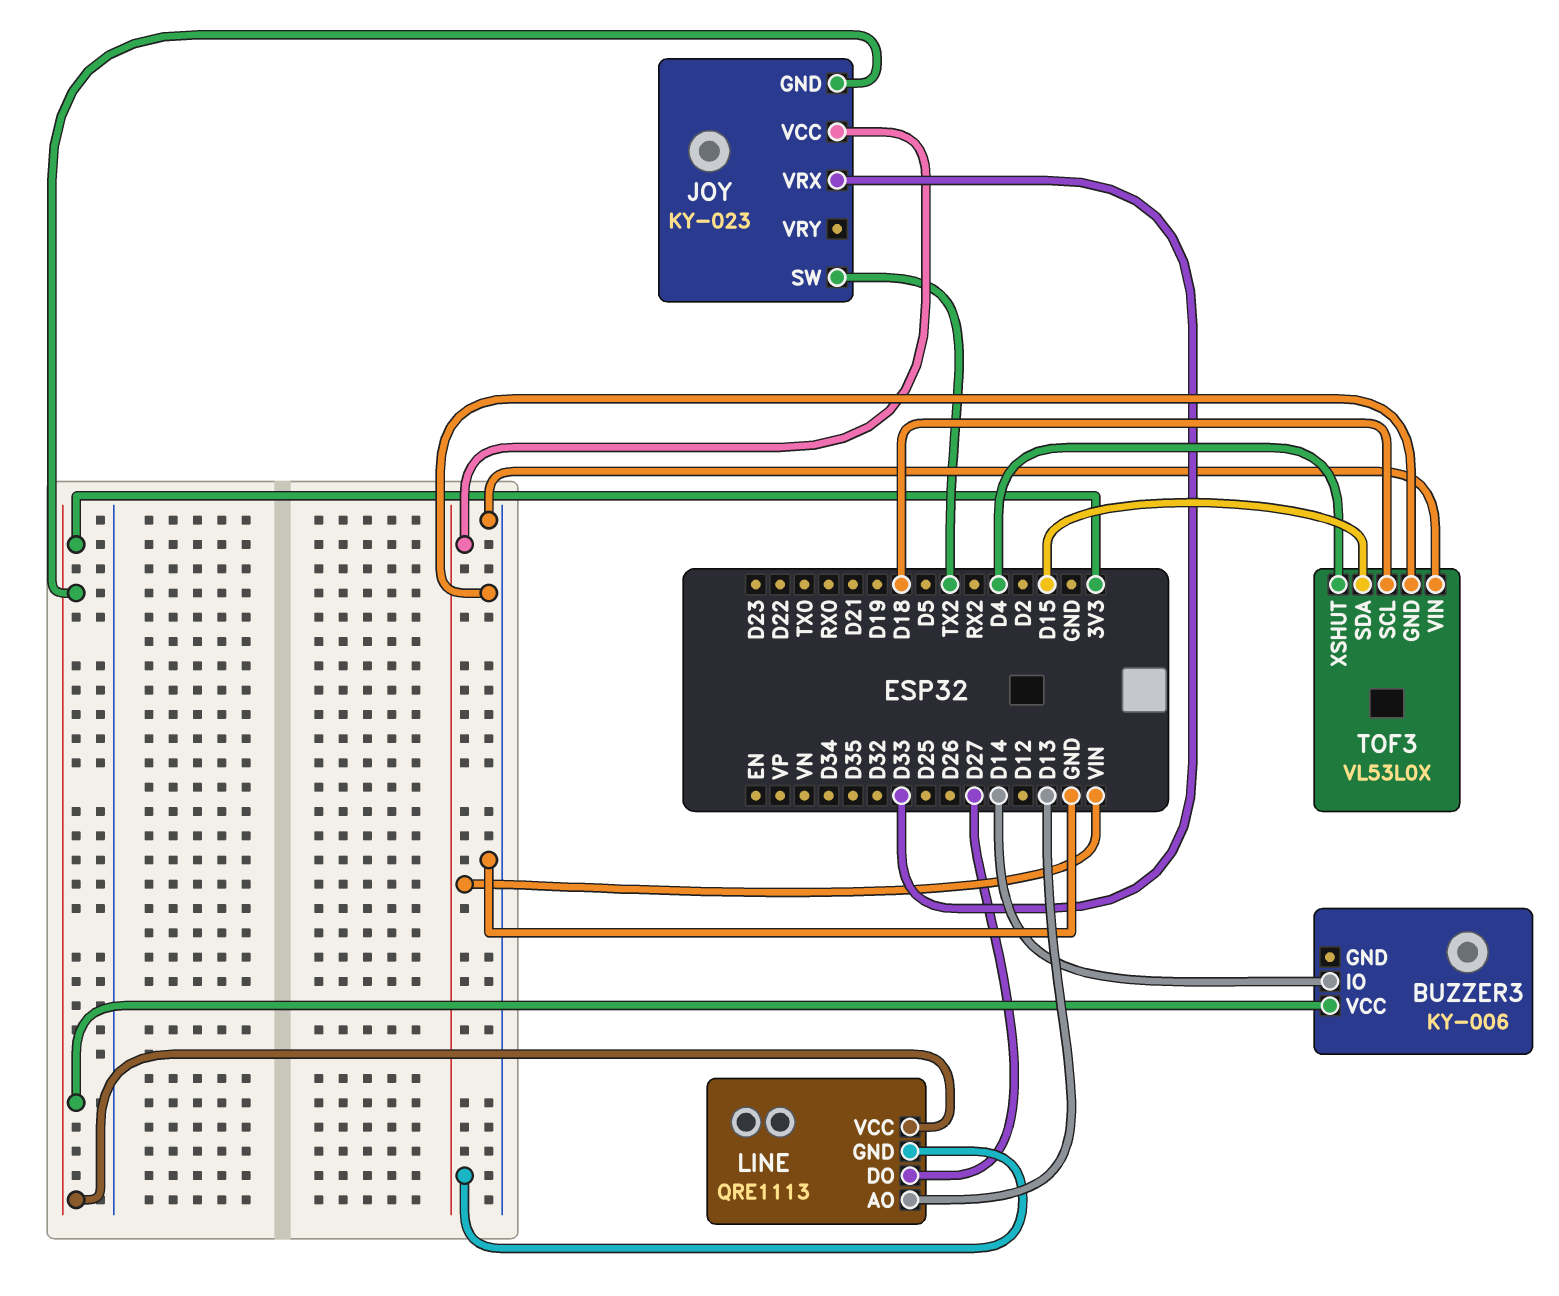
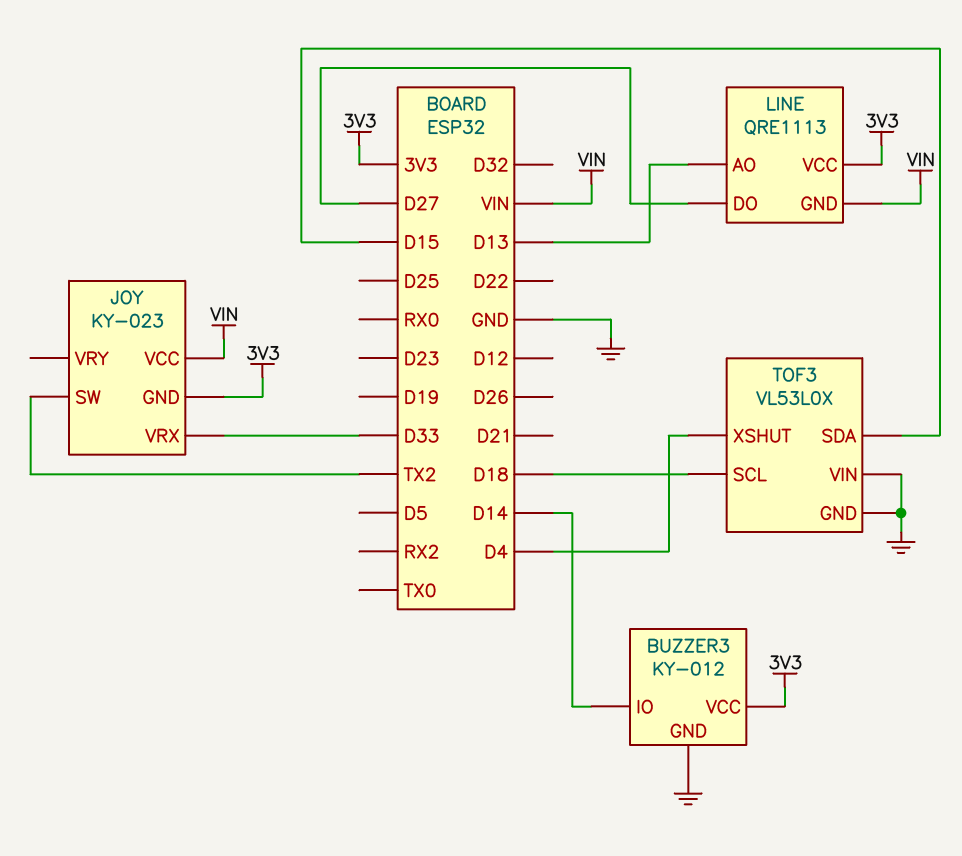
BUZZER3: KY-006 -> KY-012
BUZZER3 pin GND: none -> GND

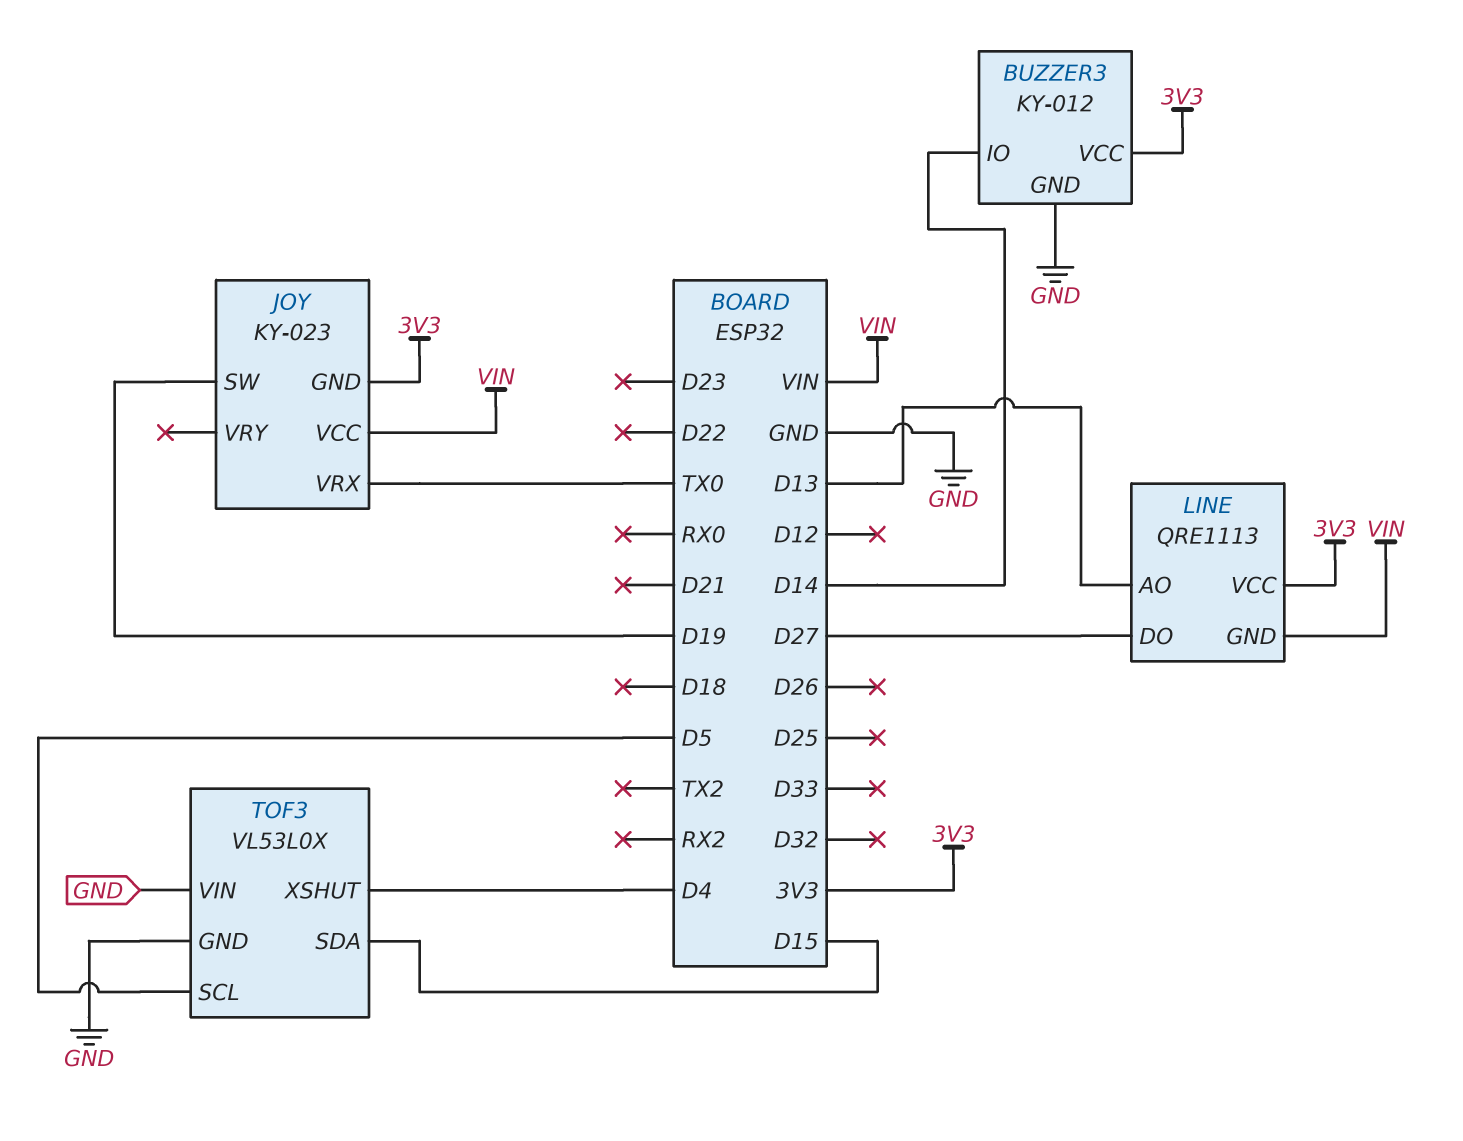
JOY pin SW: TX2 -> D19
JOY pin VRX: D33 -> TX0
TOF3 pin SCL: D18 -> D5

